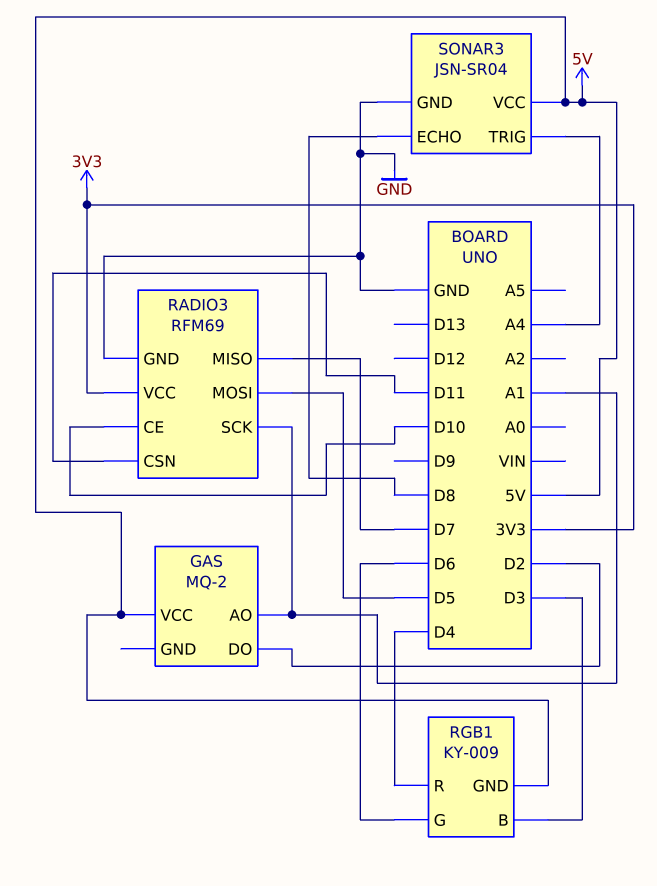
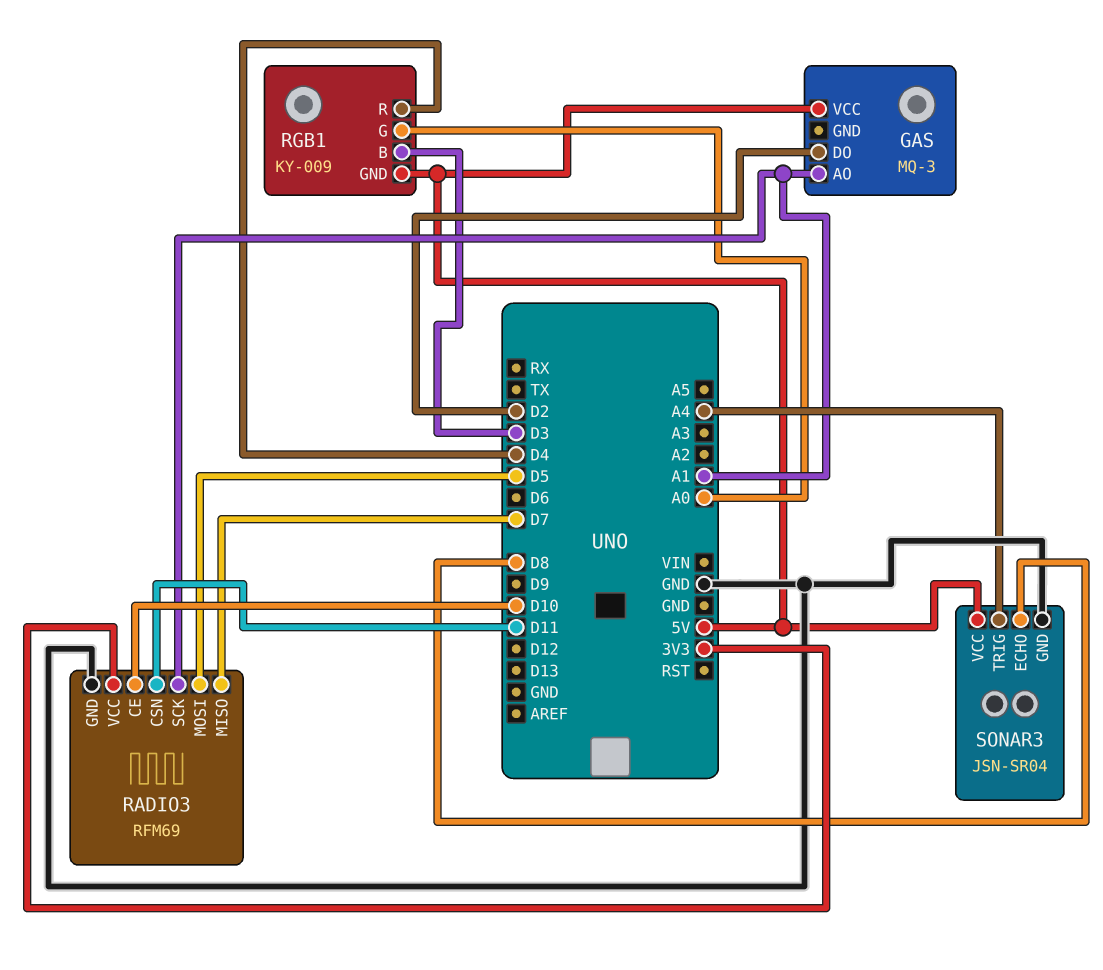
GAS: MQ-2 -> MQ-3
RGB1 pin G: D6 -> A0

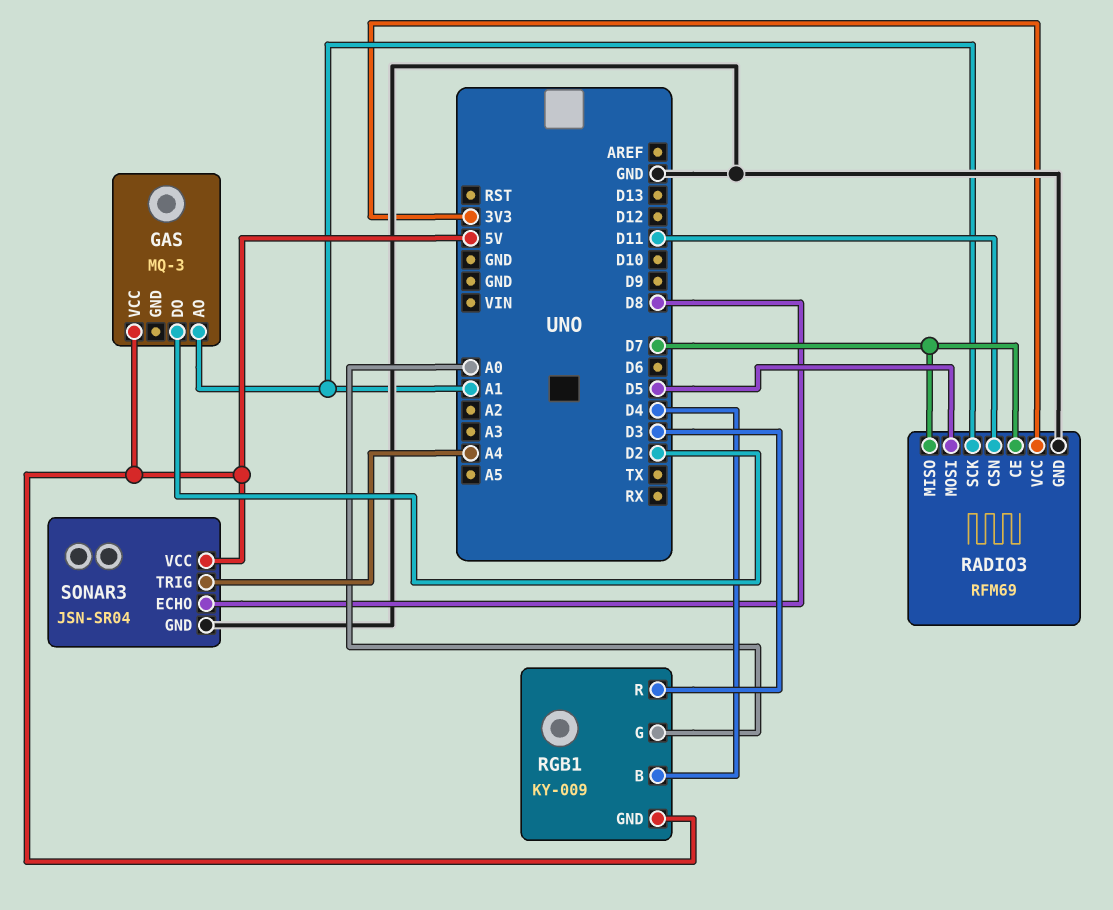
RADIO3 pin CE: D10 -> D7
RGB1 pin B: D3 -> D4
RGB1 pin R: D4 -> D3

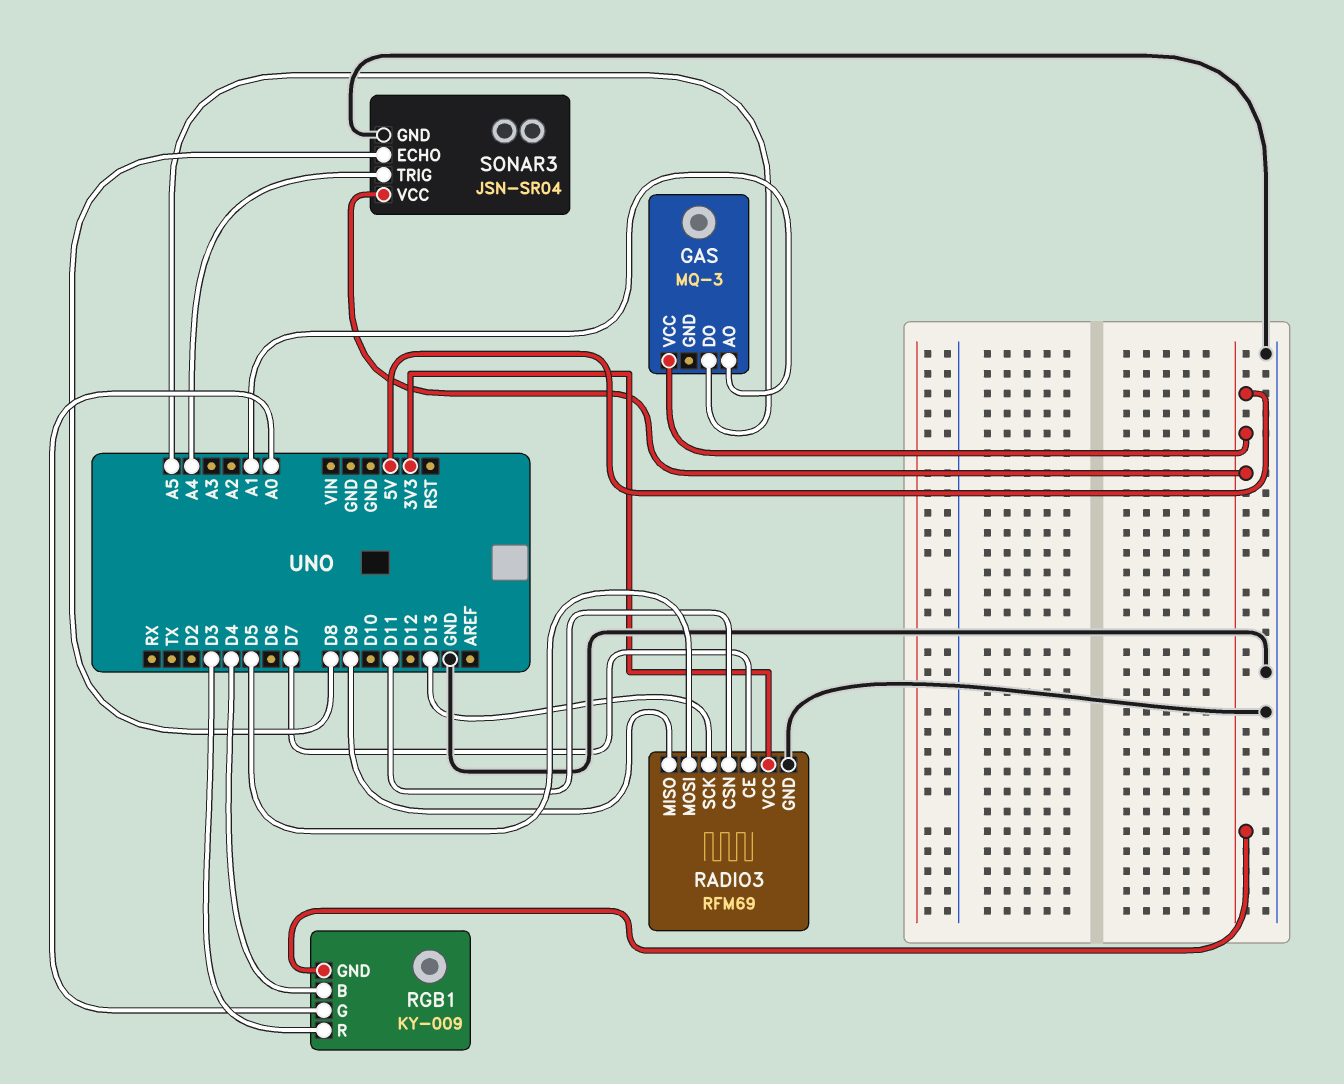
GAS pin DO: D2 -> A5
RADIO3 pin MISO: D7 -> D9
RADIO3 pin SCK: A1 -> D13

